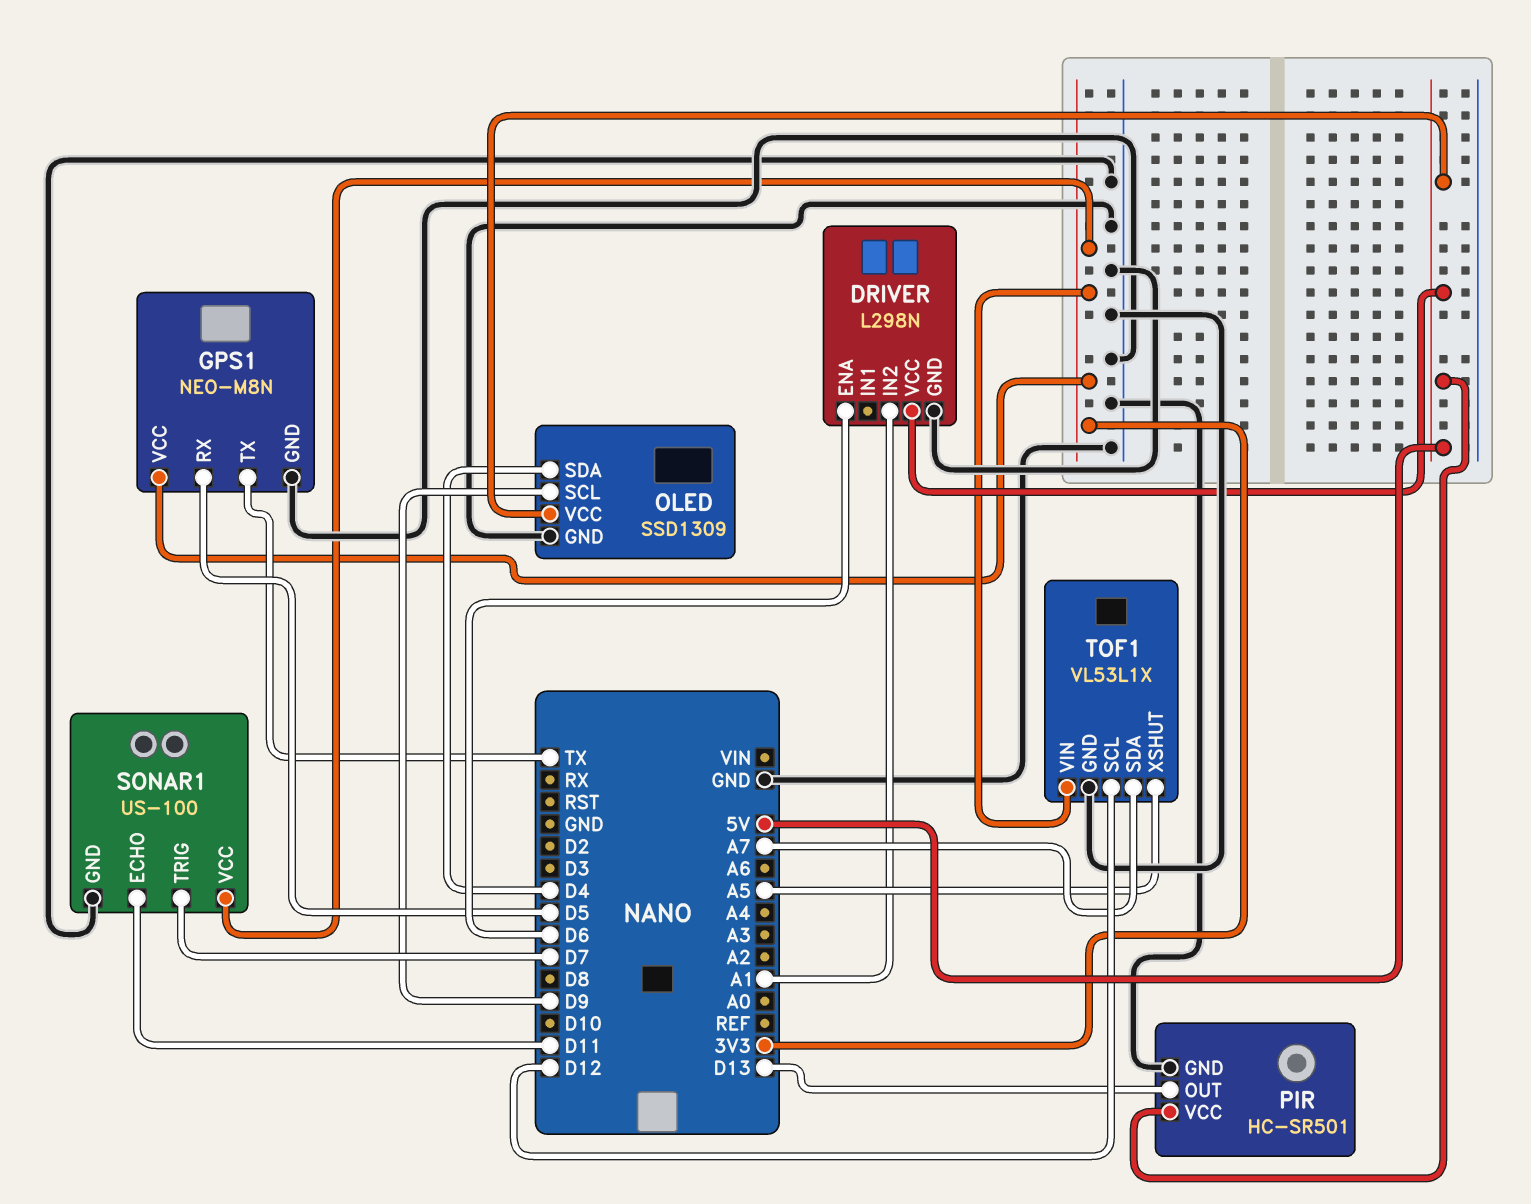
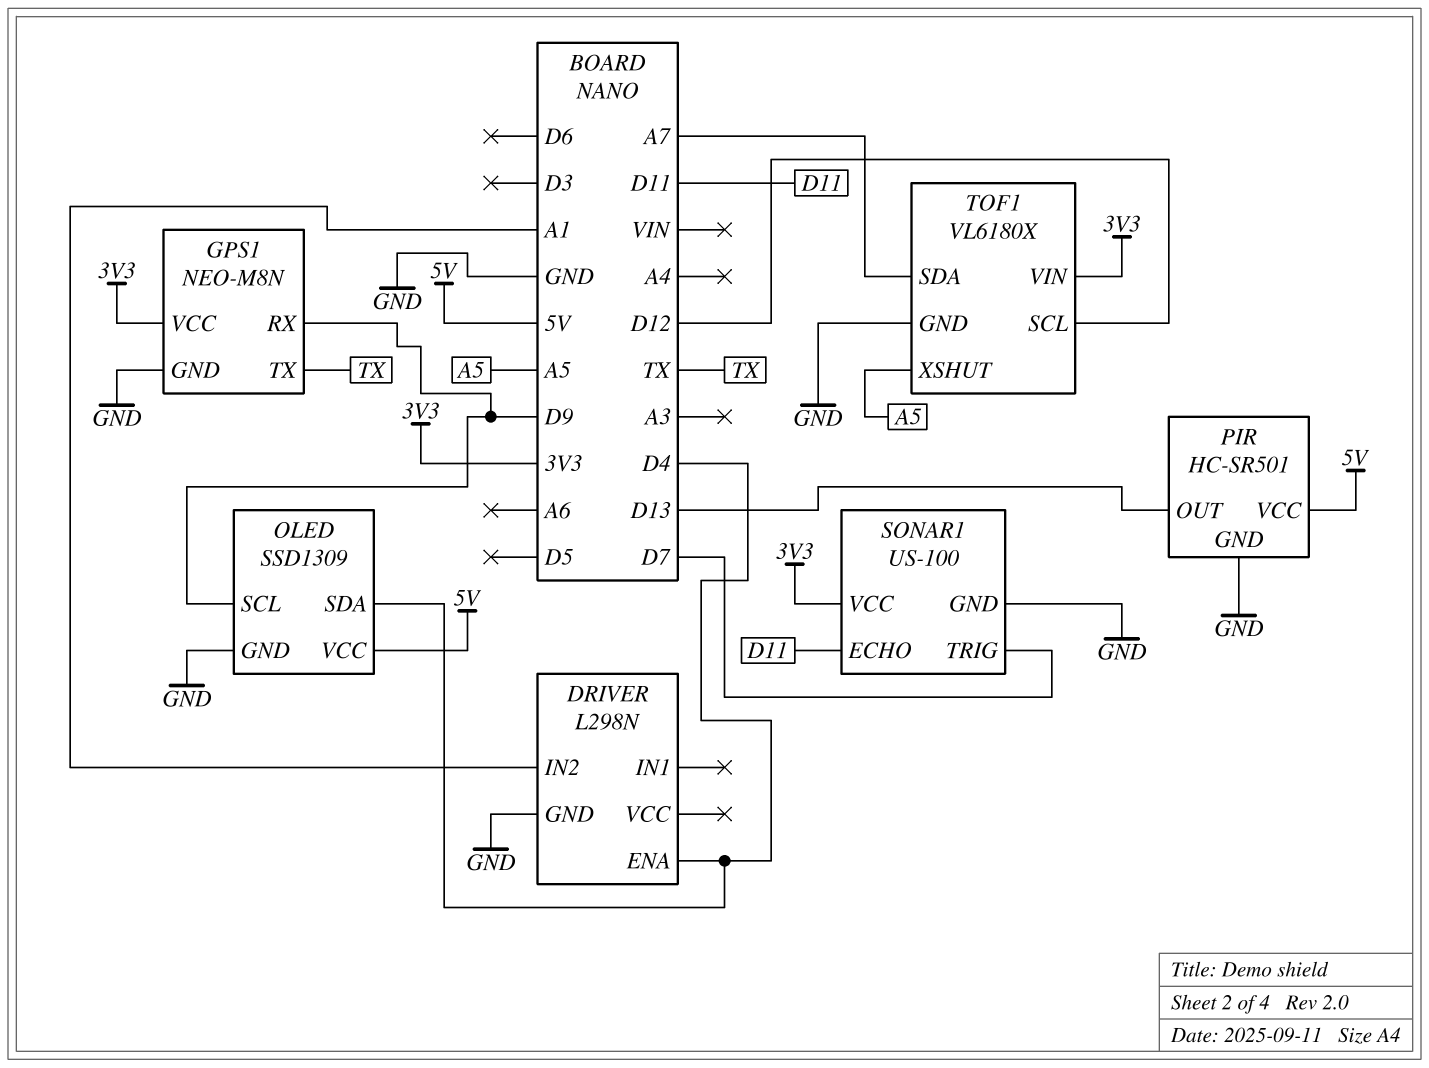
DRIVER pin ENA: D6 -> D4
DRIVER pin VCC: 5V -> none
GPS1 pin RX: D5 -> D9
TOF1: VL53L1X -> VL6180X

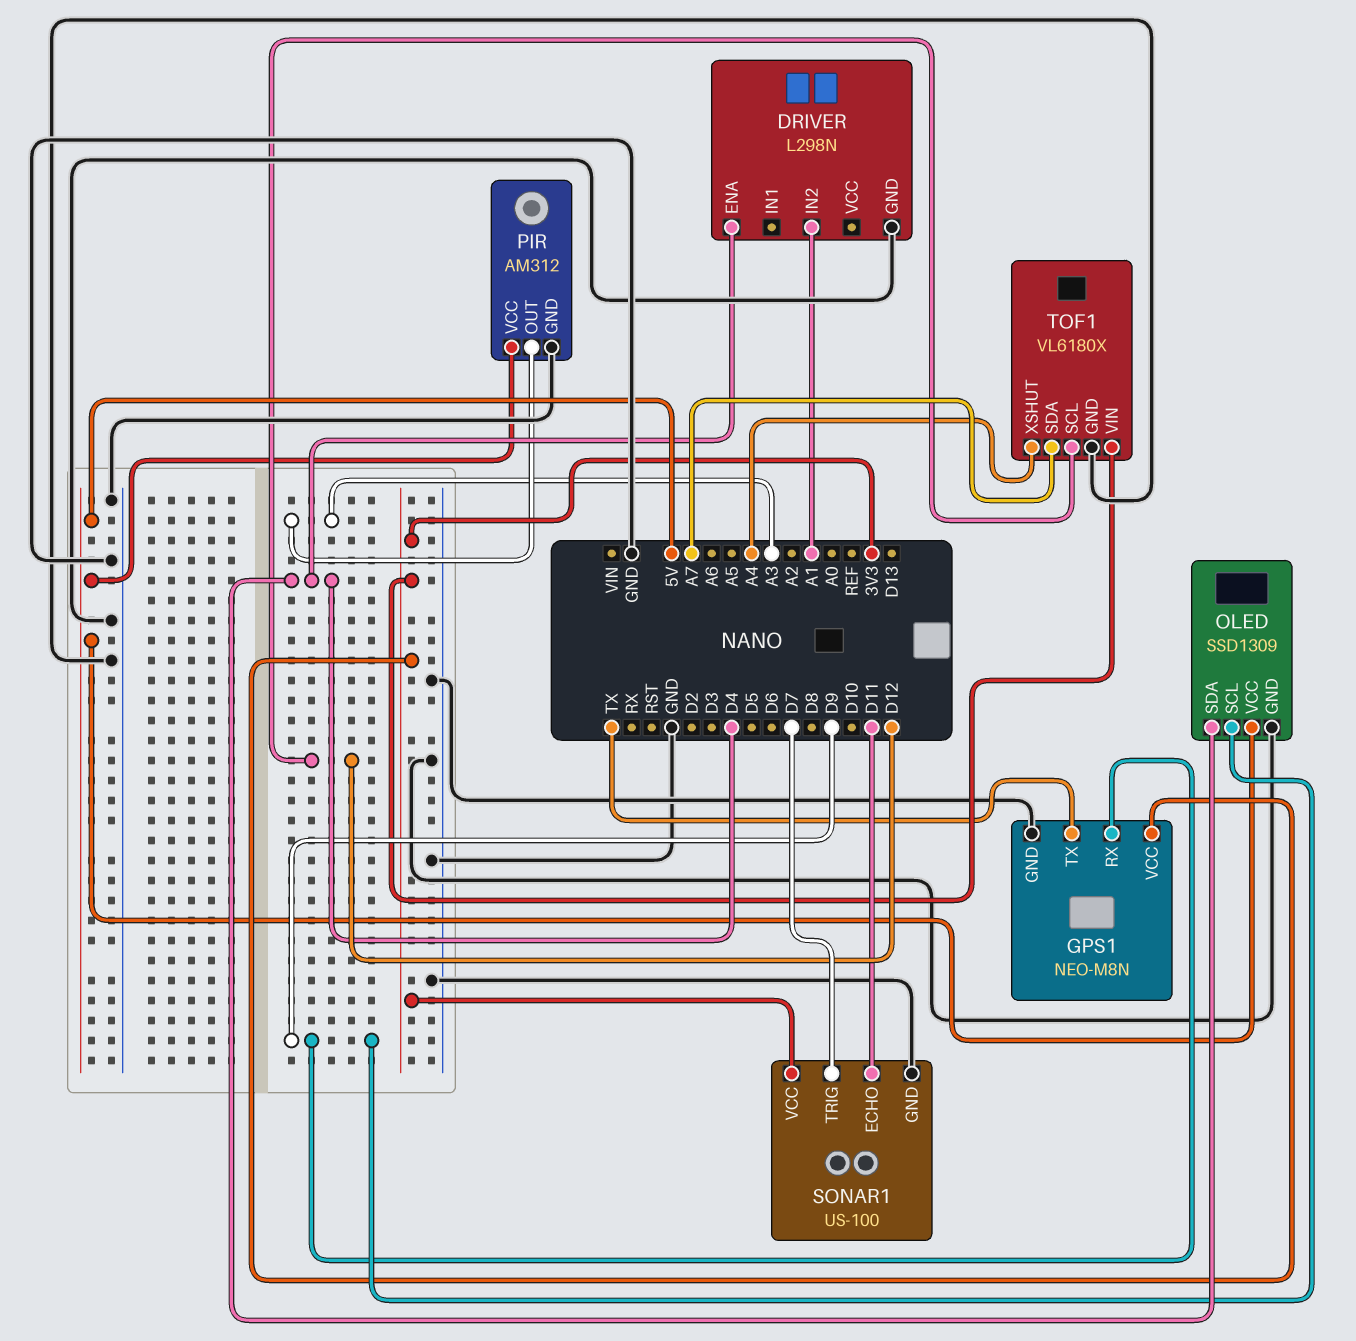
PIR: HC-SR501 -> AM312
PIR pin OUT: D13 -> A3
TOF1 pin XSHUT: A5 -> A4

